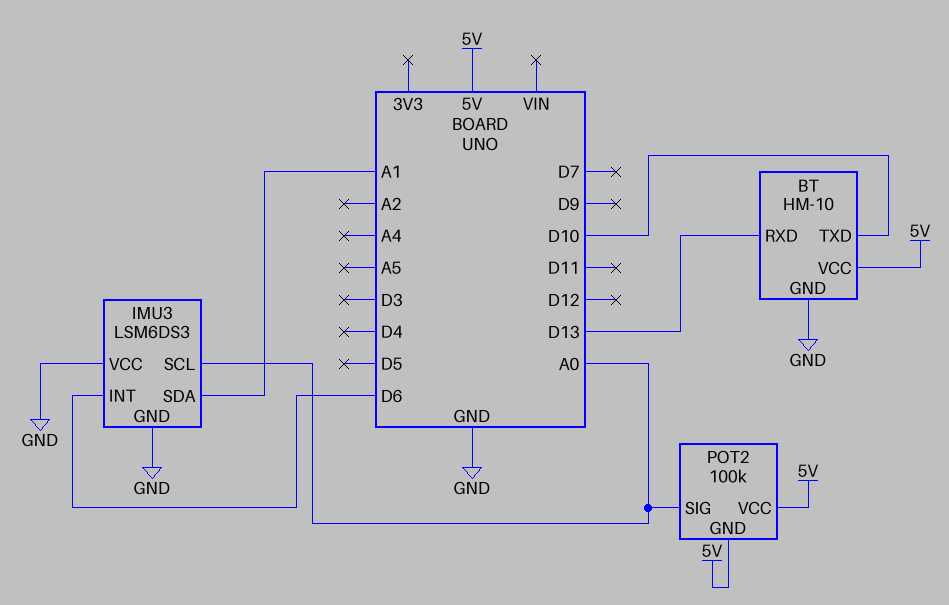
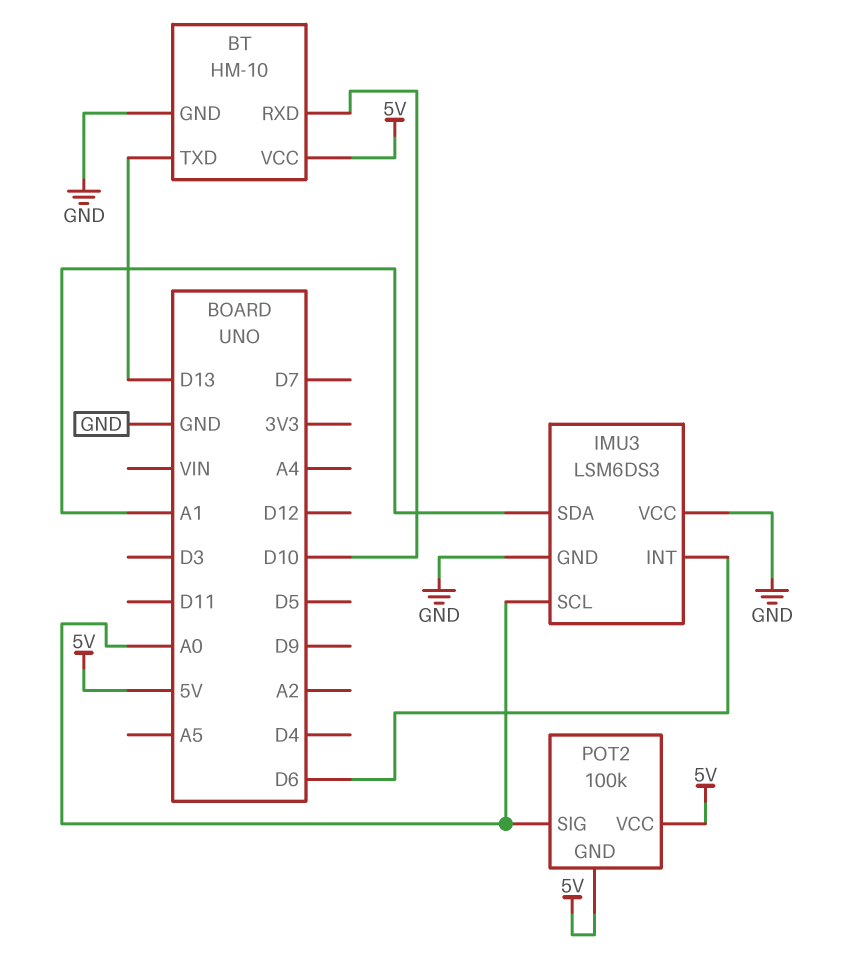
BT pin RXD: D13 -> D10
BT pin TXD: D10 -> D13

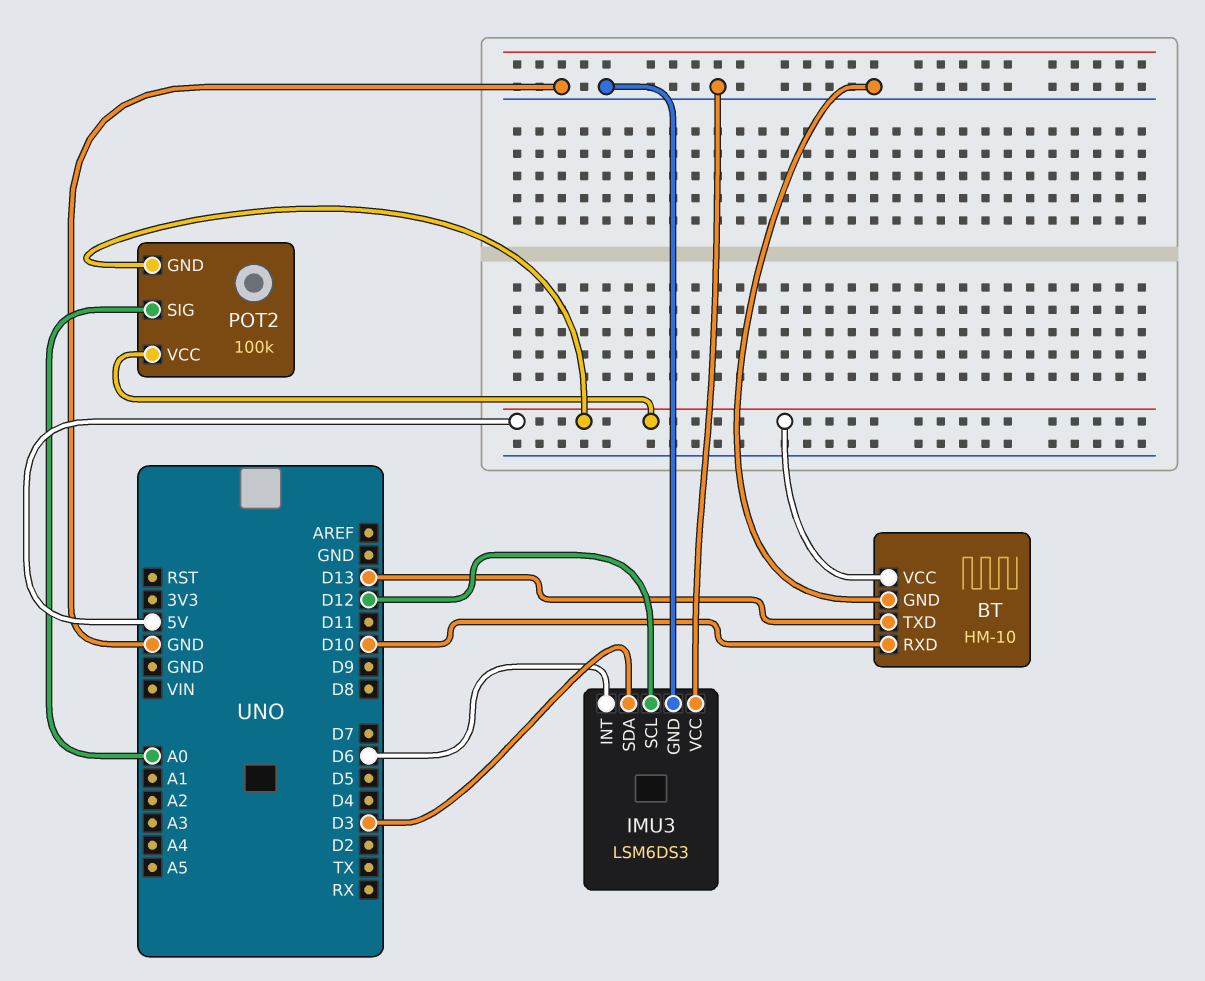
IMU3 pin SCL: A0 -> D12
IMU3 pin SDA: A1 -> D3

